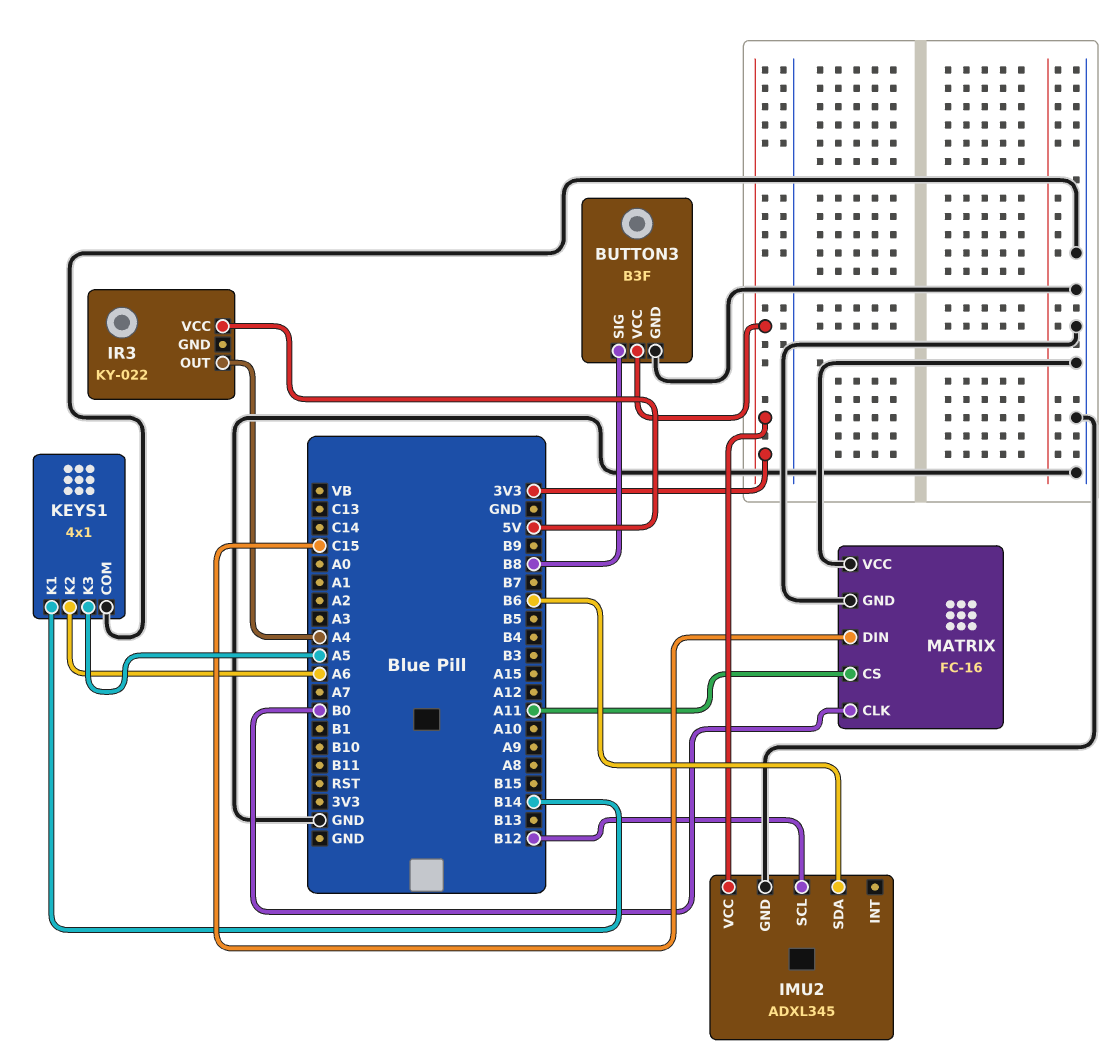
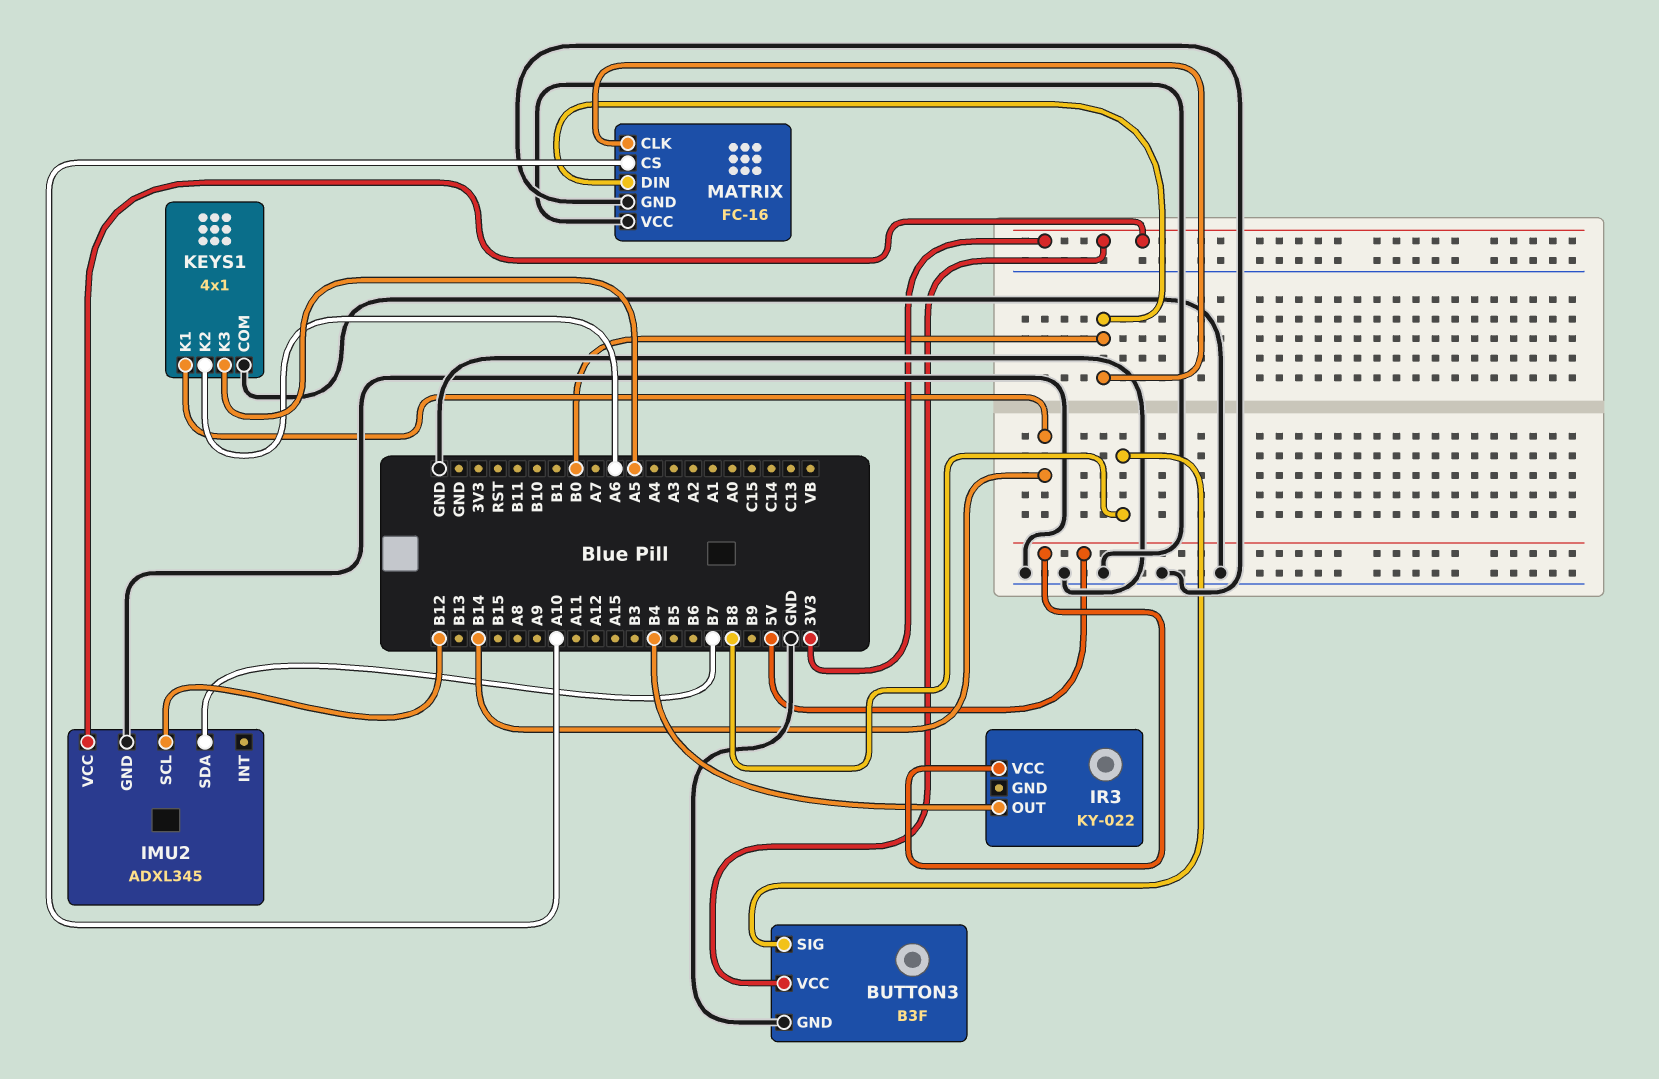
IMU2 pin SDA: B6 -> B7
IR3 pin OUT: A4 -> B4
MATRIX pin CS: A11 -> A10
MATRIX pin DIN: C15 -> B0

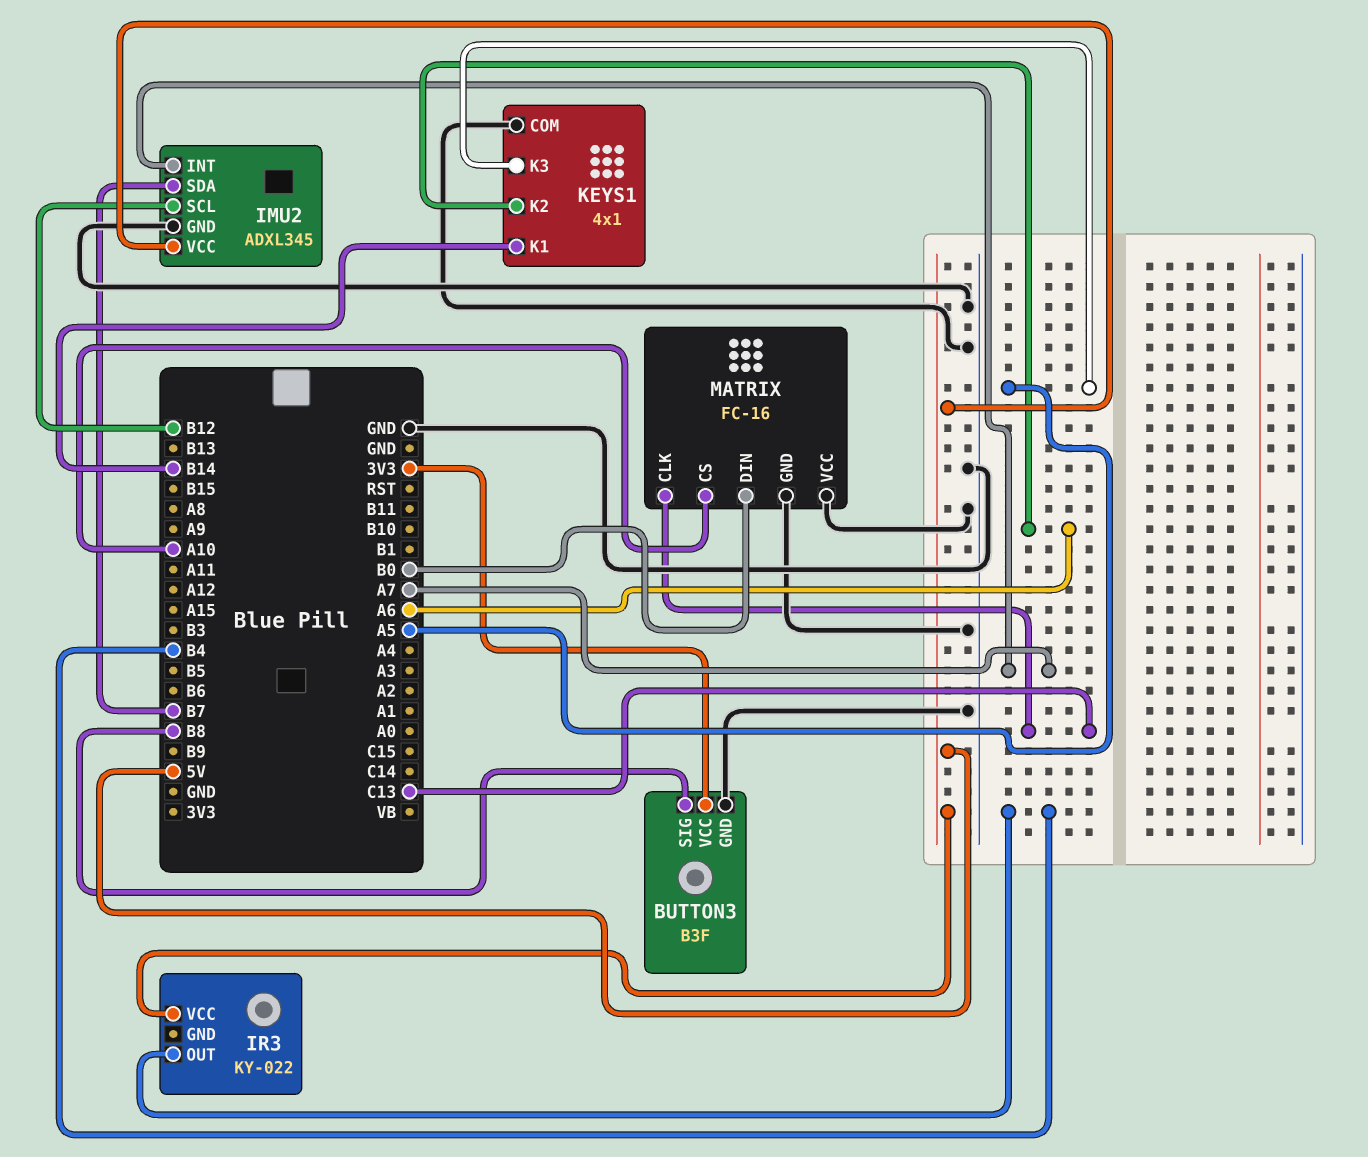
IMU2 pin INT: none -> A7
IMU2 pin VCC: 3V3 -> 5V
MATRIX pin CLK: B0 -> C13

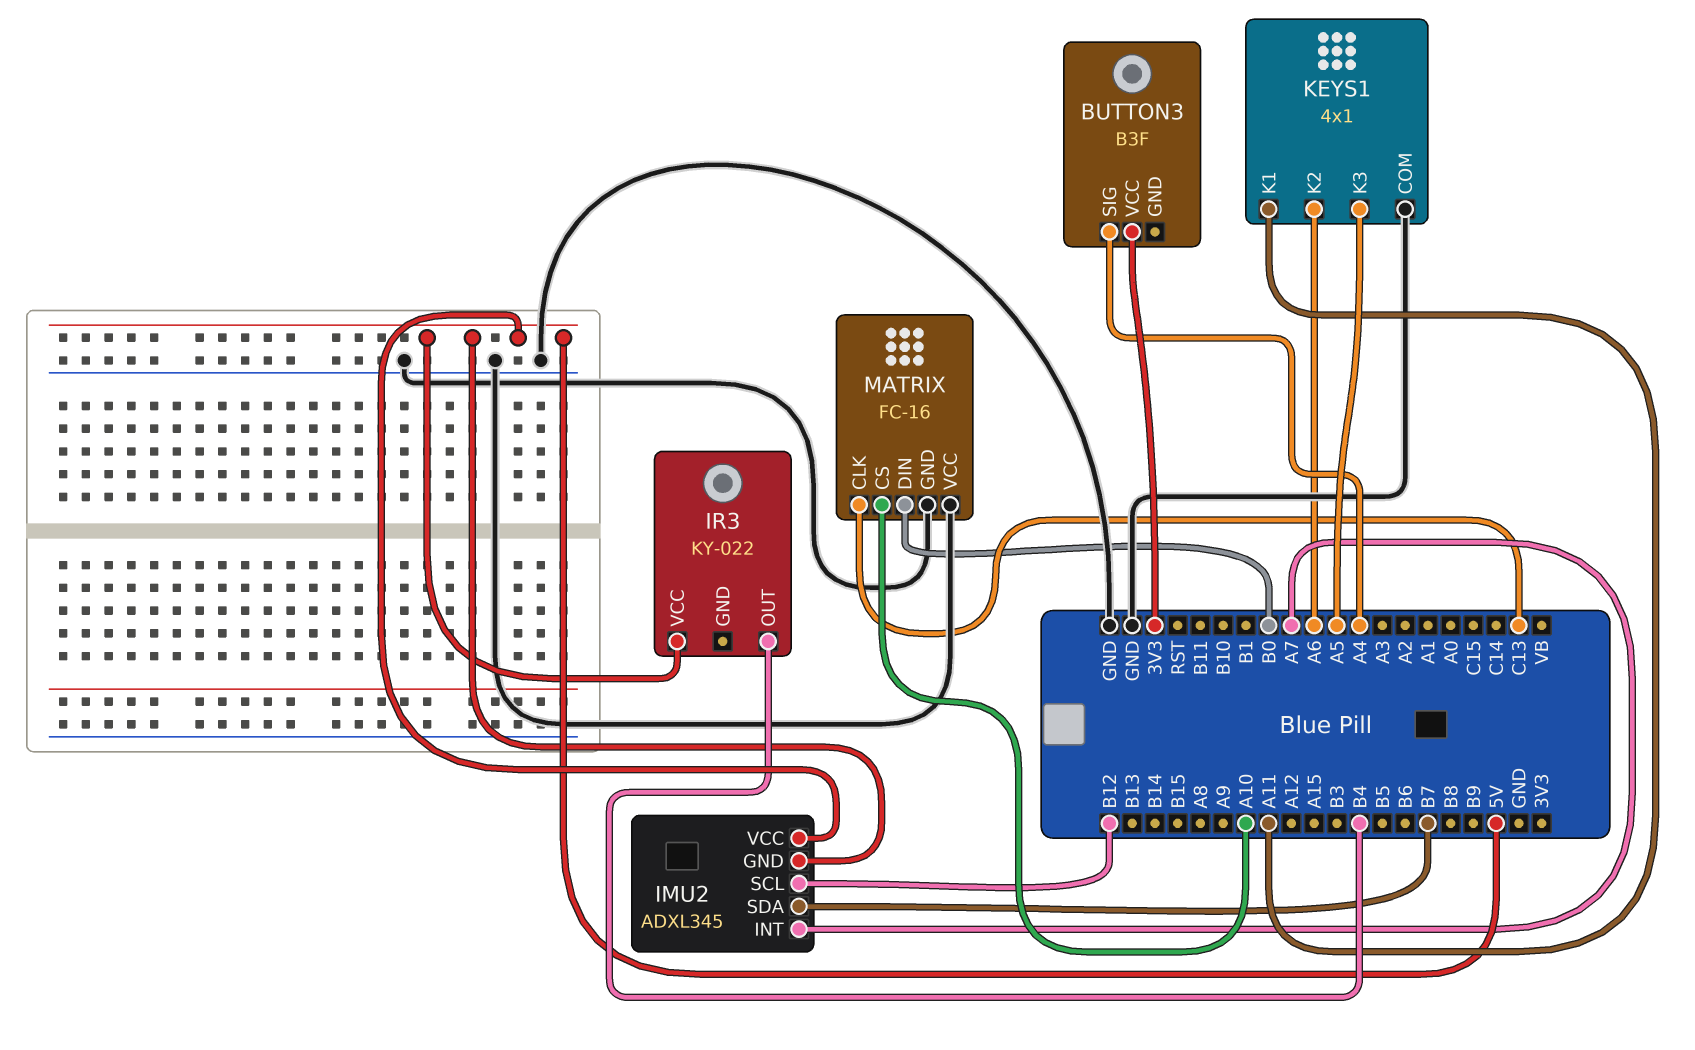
BUTTON3 pin GND: GND -> none
BUTTON3 pin SIG: B8 -> A4
IMU2 pin GND: GND -> 5V
KEYS1 pin K1: B14 -> A11

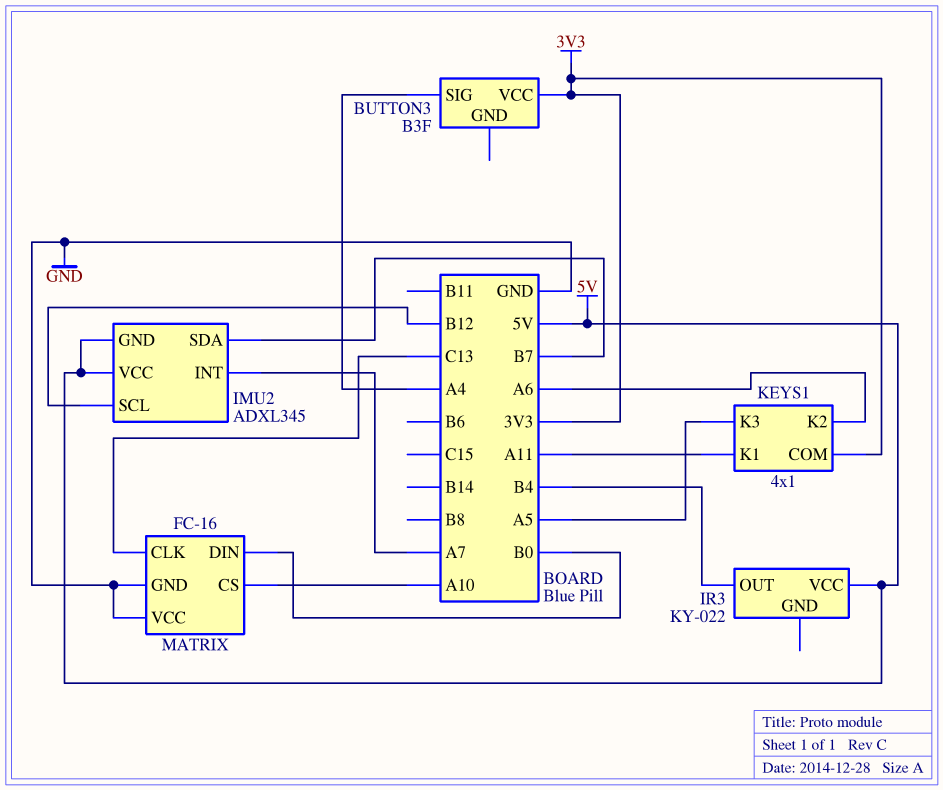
KEYS1 pin COM: GND -> 3V3

